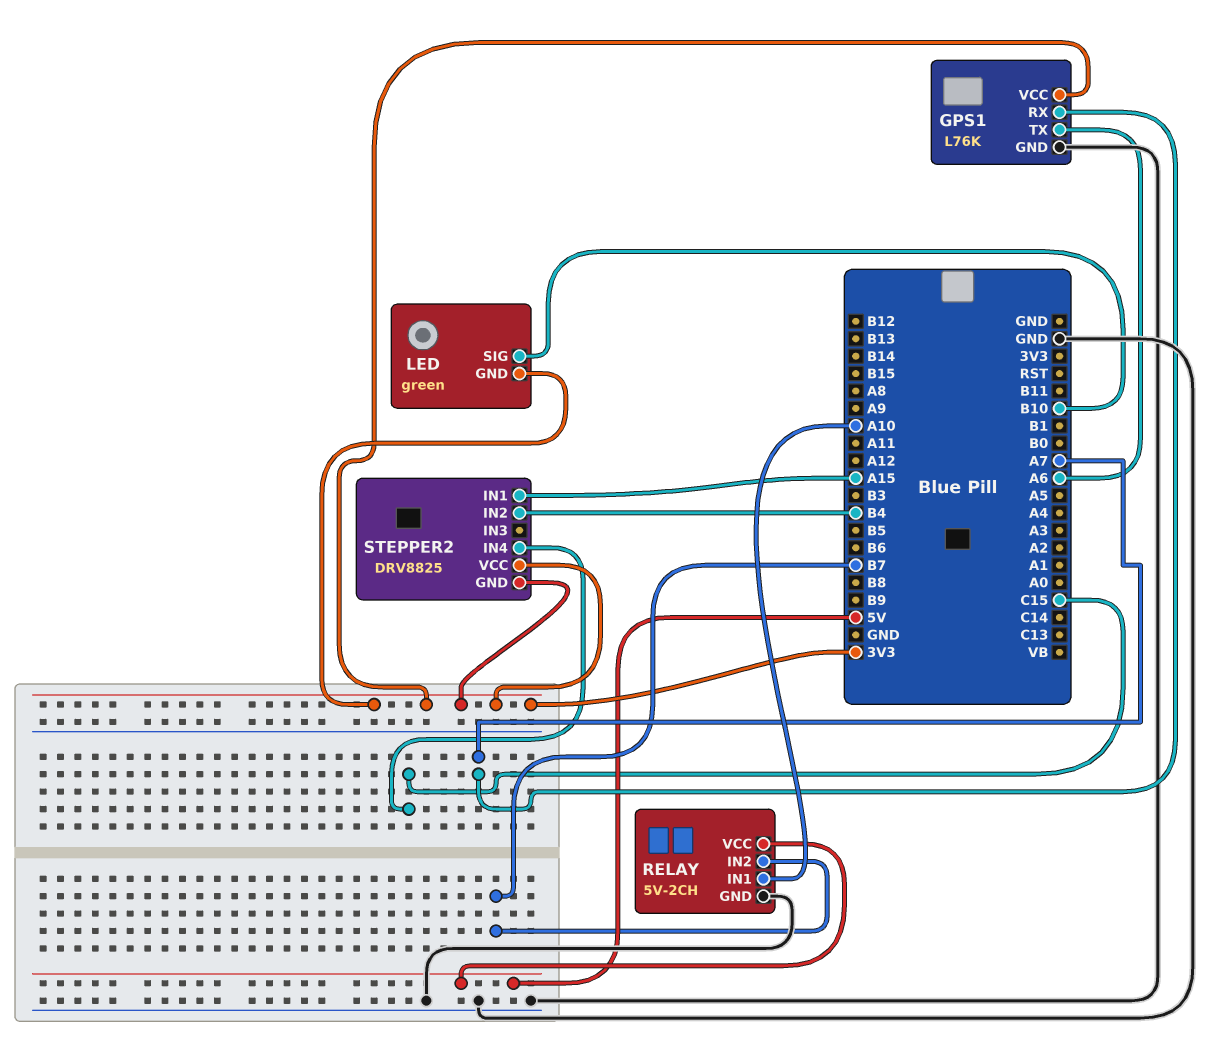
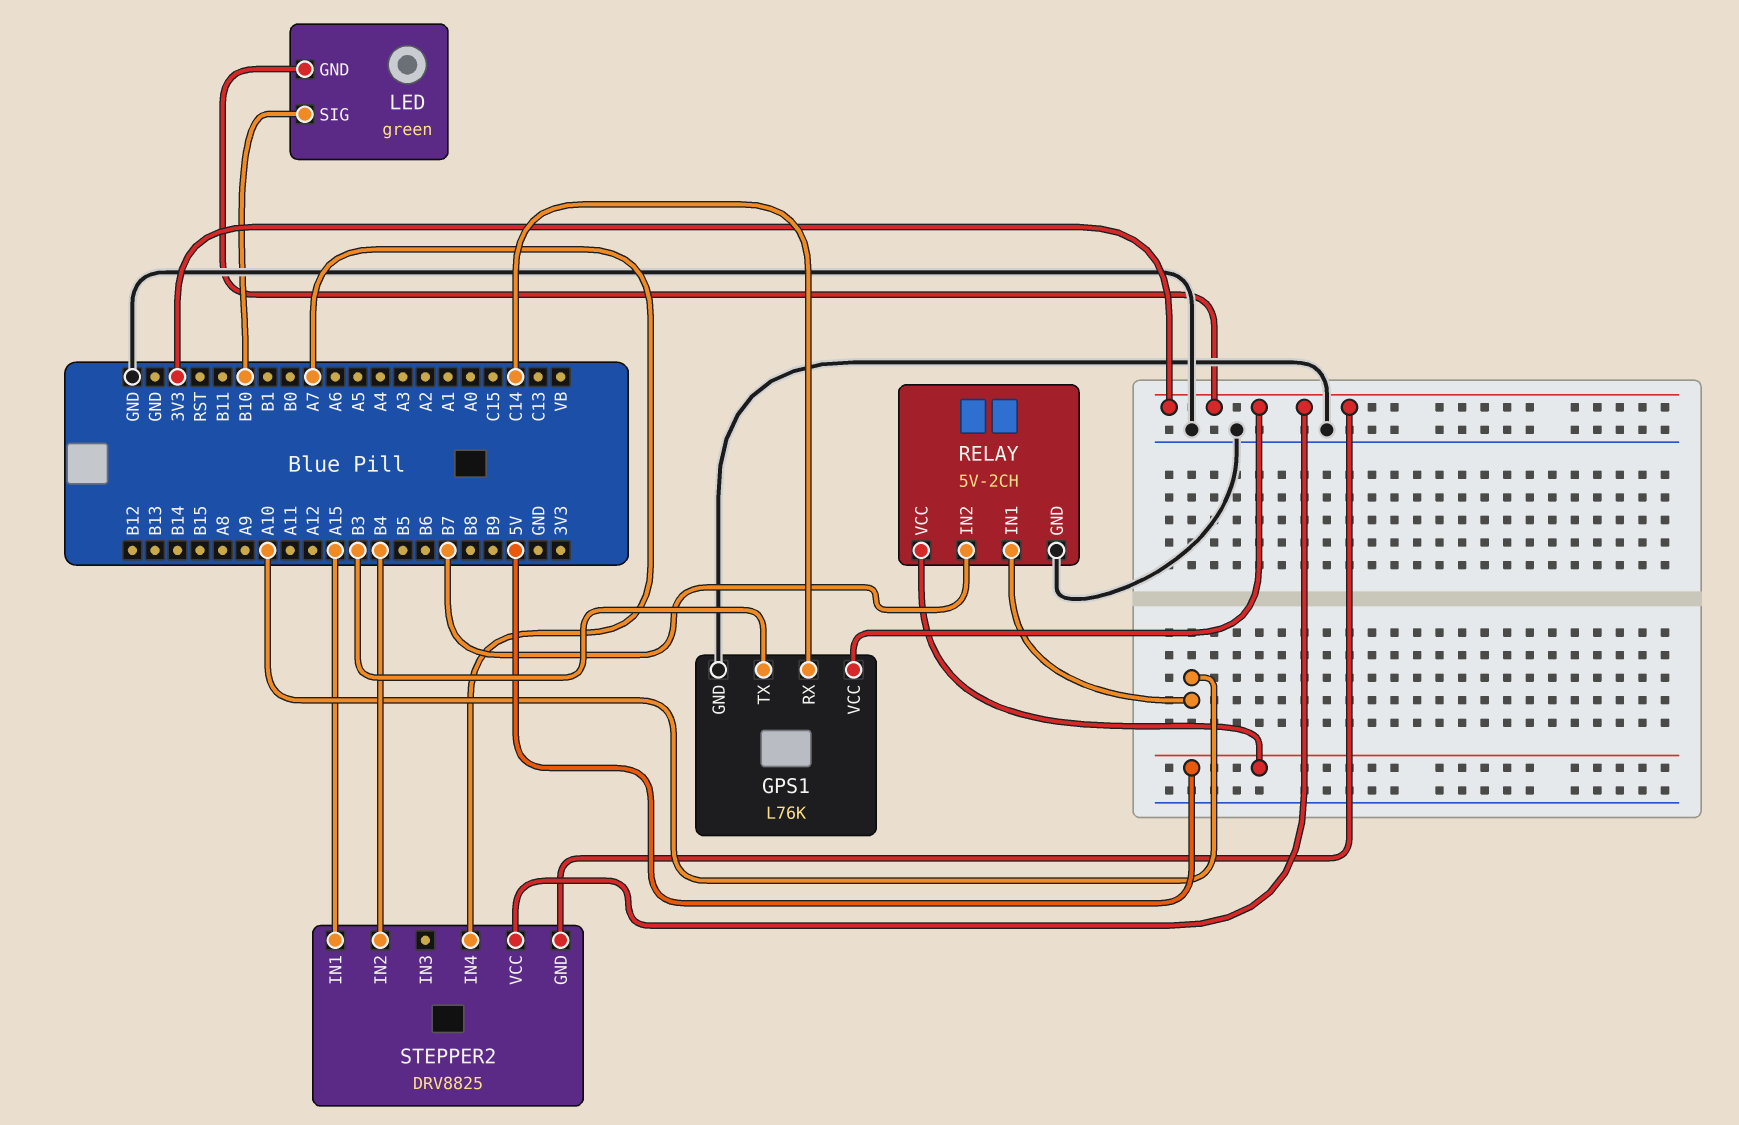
GPS1 pin RX: A7 -> C14
GPS1 pin TX: A6 -> B3
STEPPER2 pin IN4: C15 -> A7

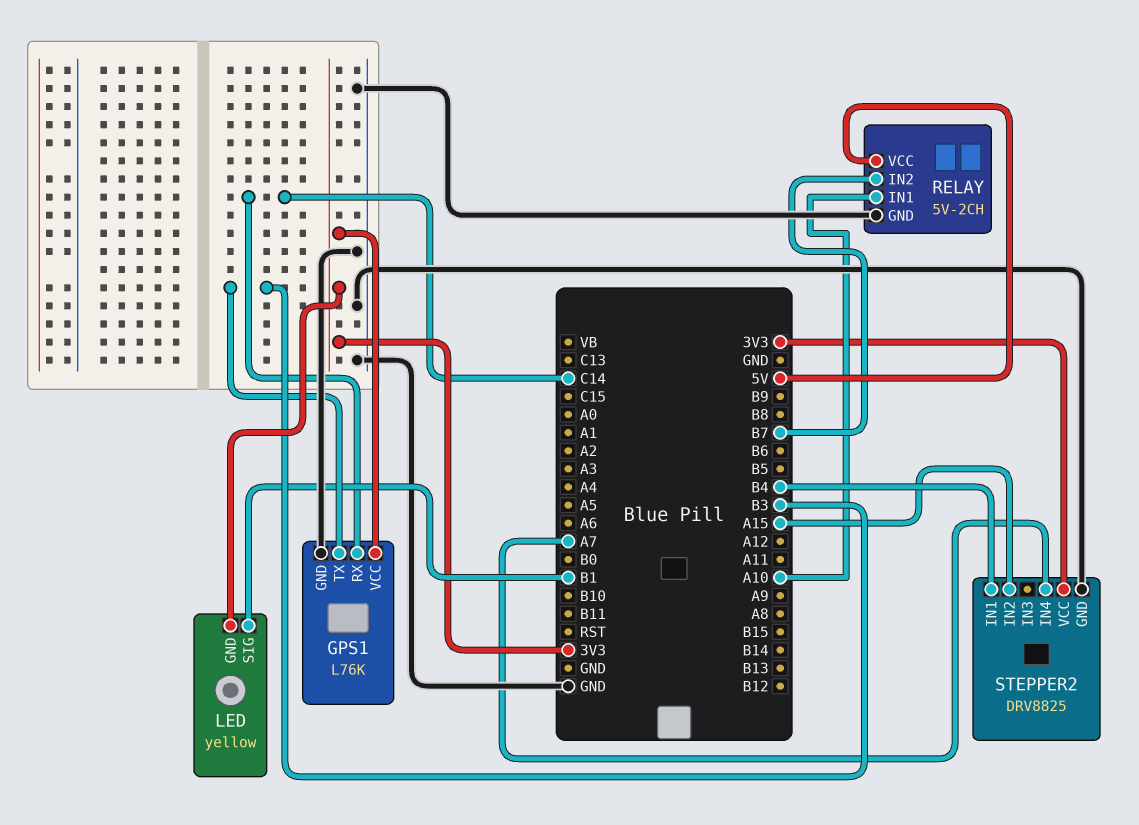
LED: green -> yellow
LED pin SIG: B10 -> B1
STEPPER2 pin GND: 3V3 -> GND
STEPPER2 pin IN1: A15 -> B4
STEPPER2 pin IN2: B4 -> A15

